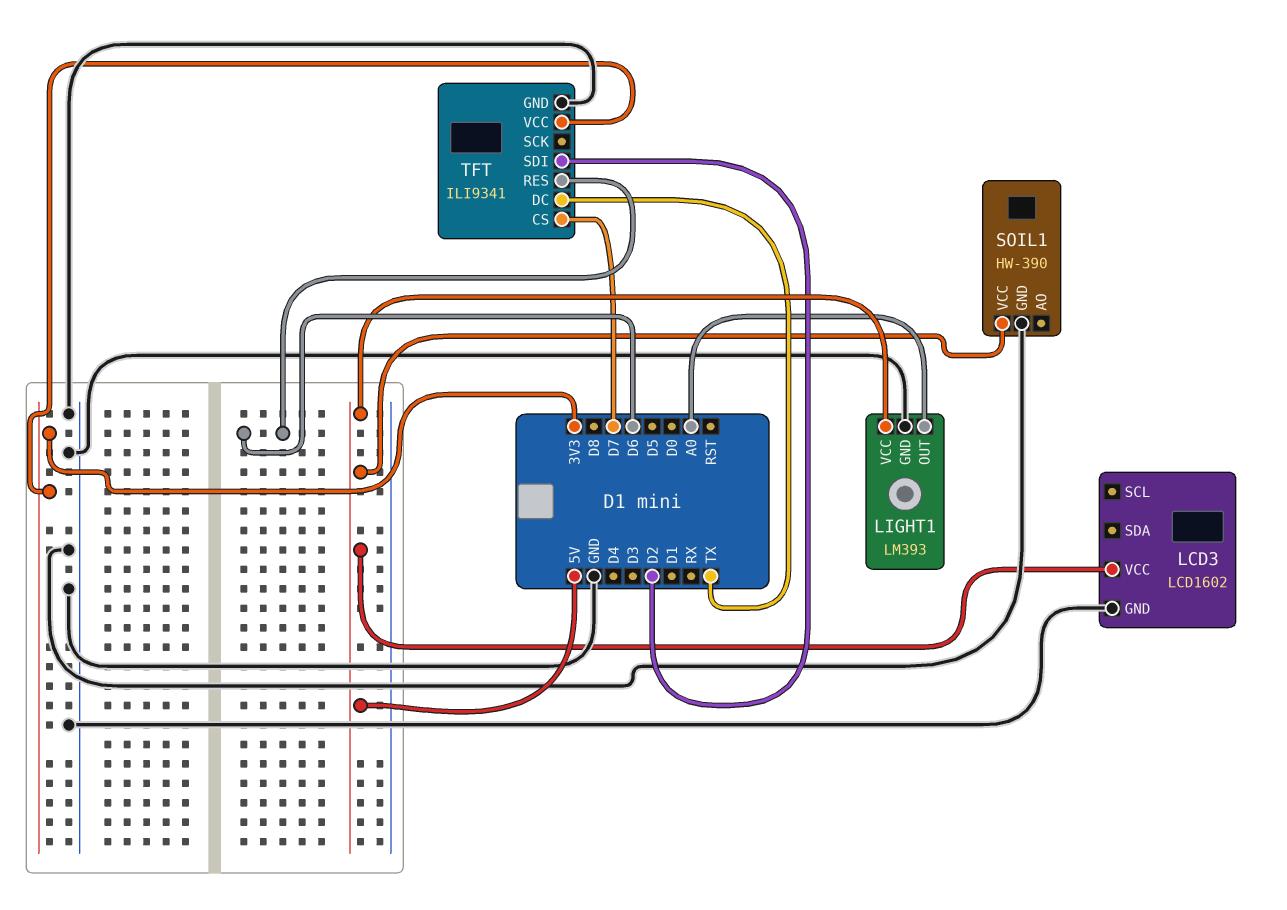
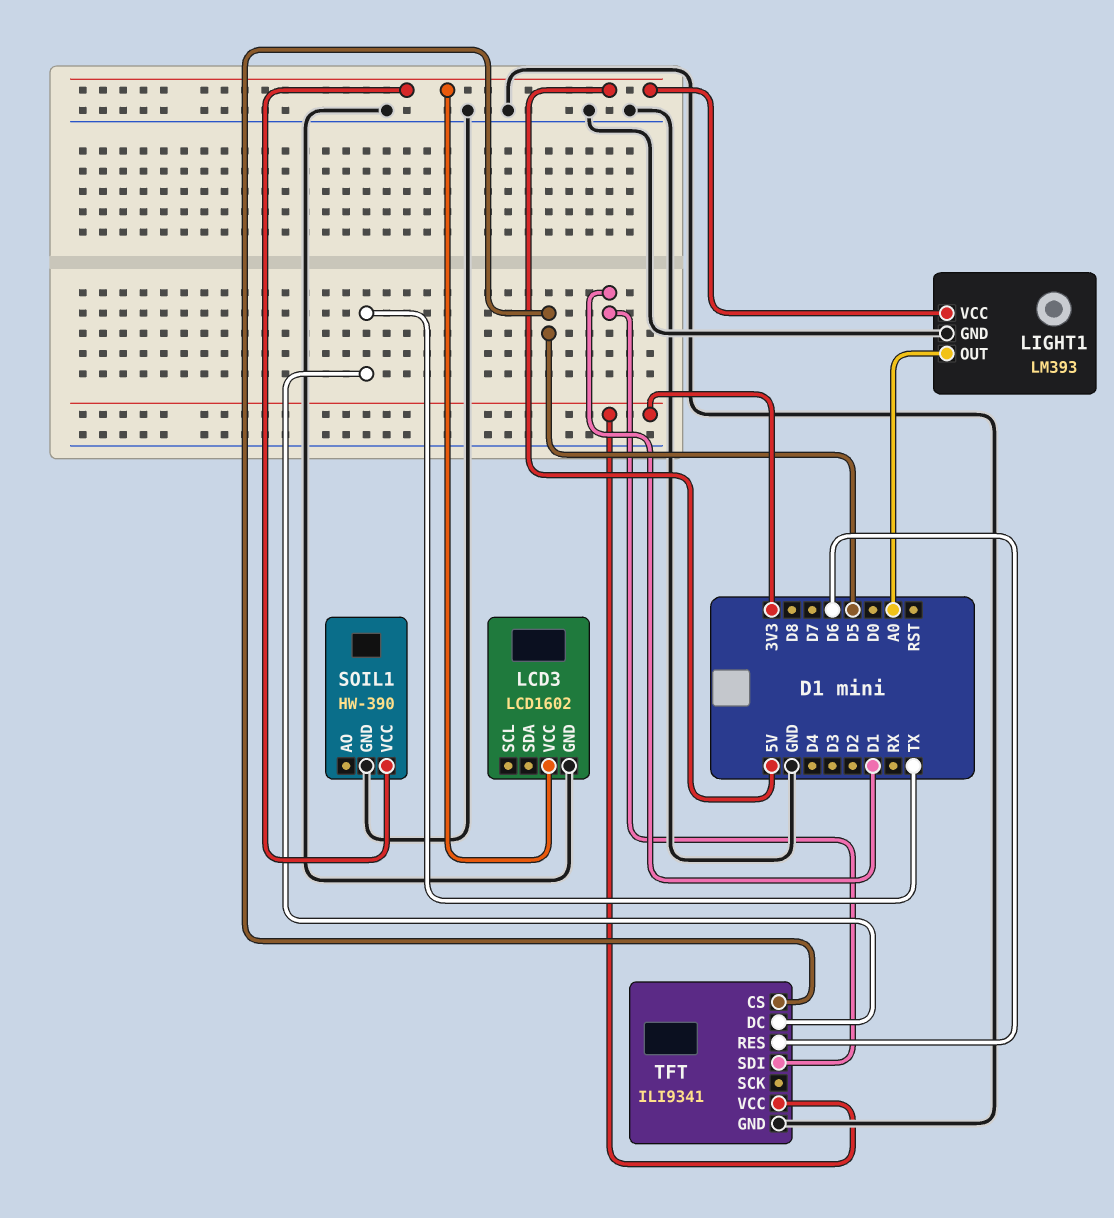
TFT pin CS: D7 -> D5
TFT pin SDI: D2 -> D1

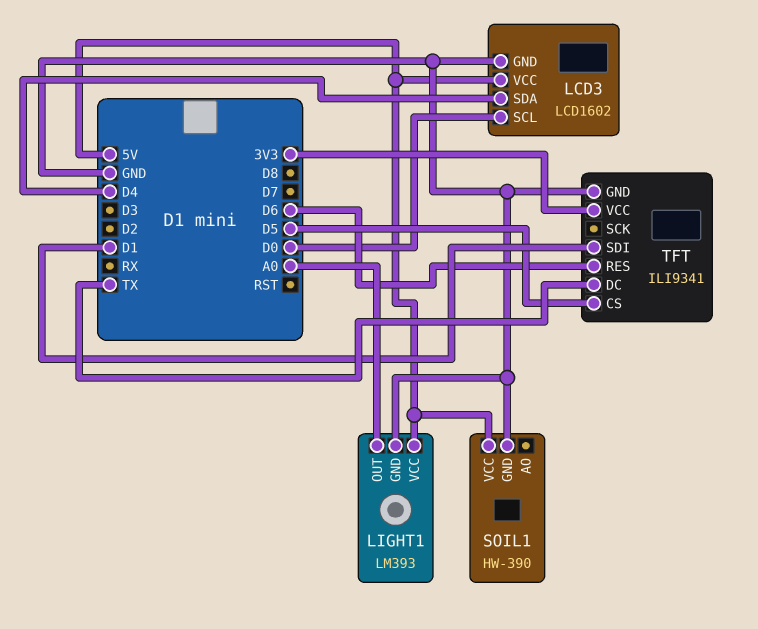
LCD3 pin SCL: none -> D0
LCD3 pin SDA: none -> D4

